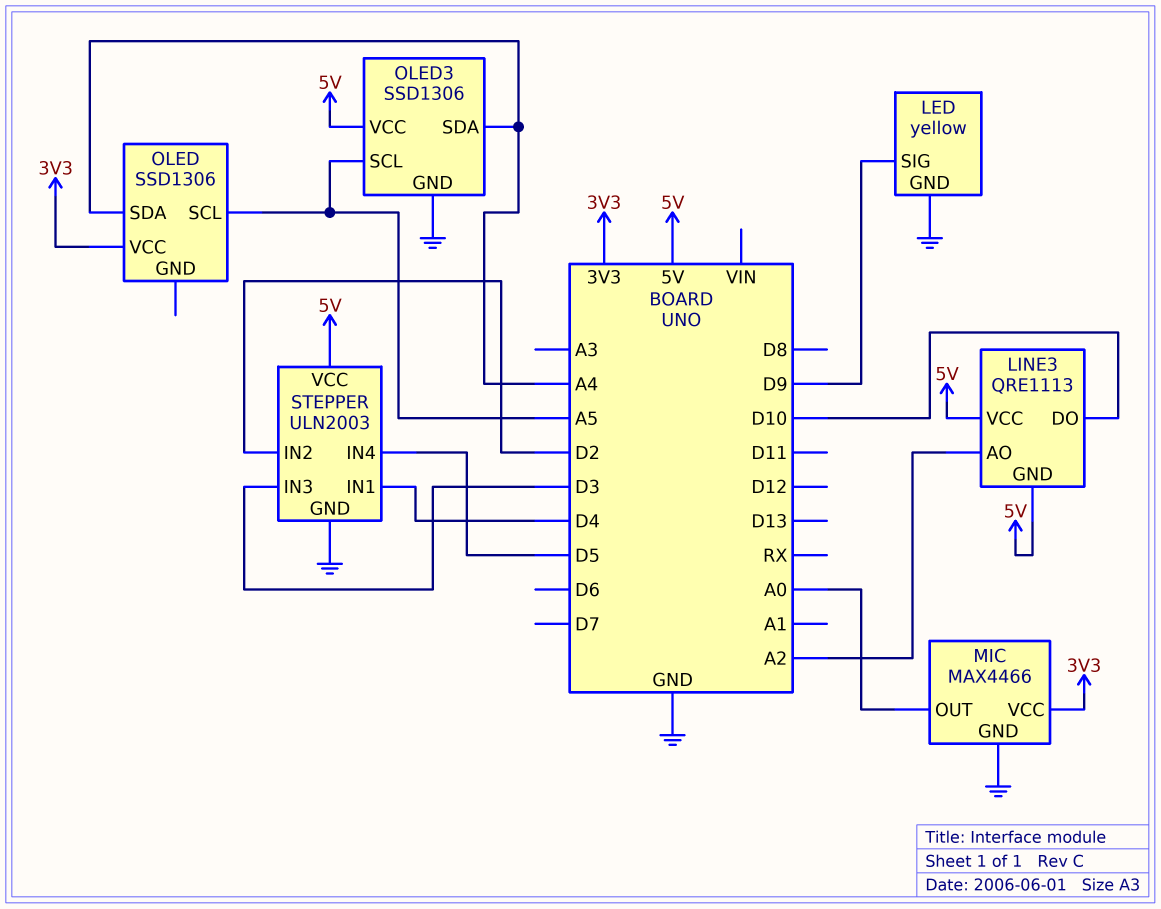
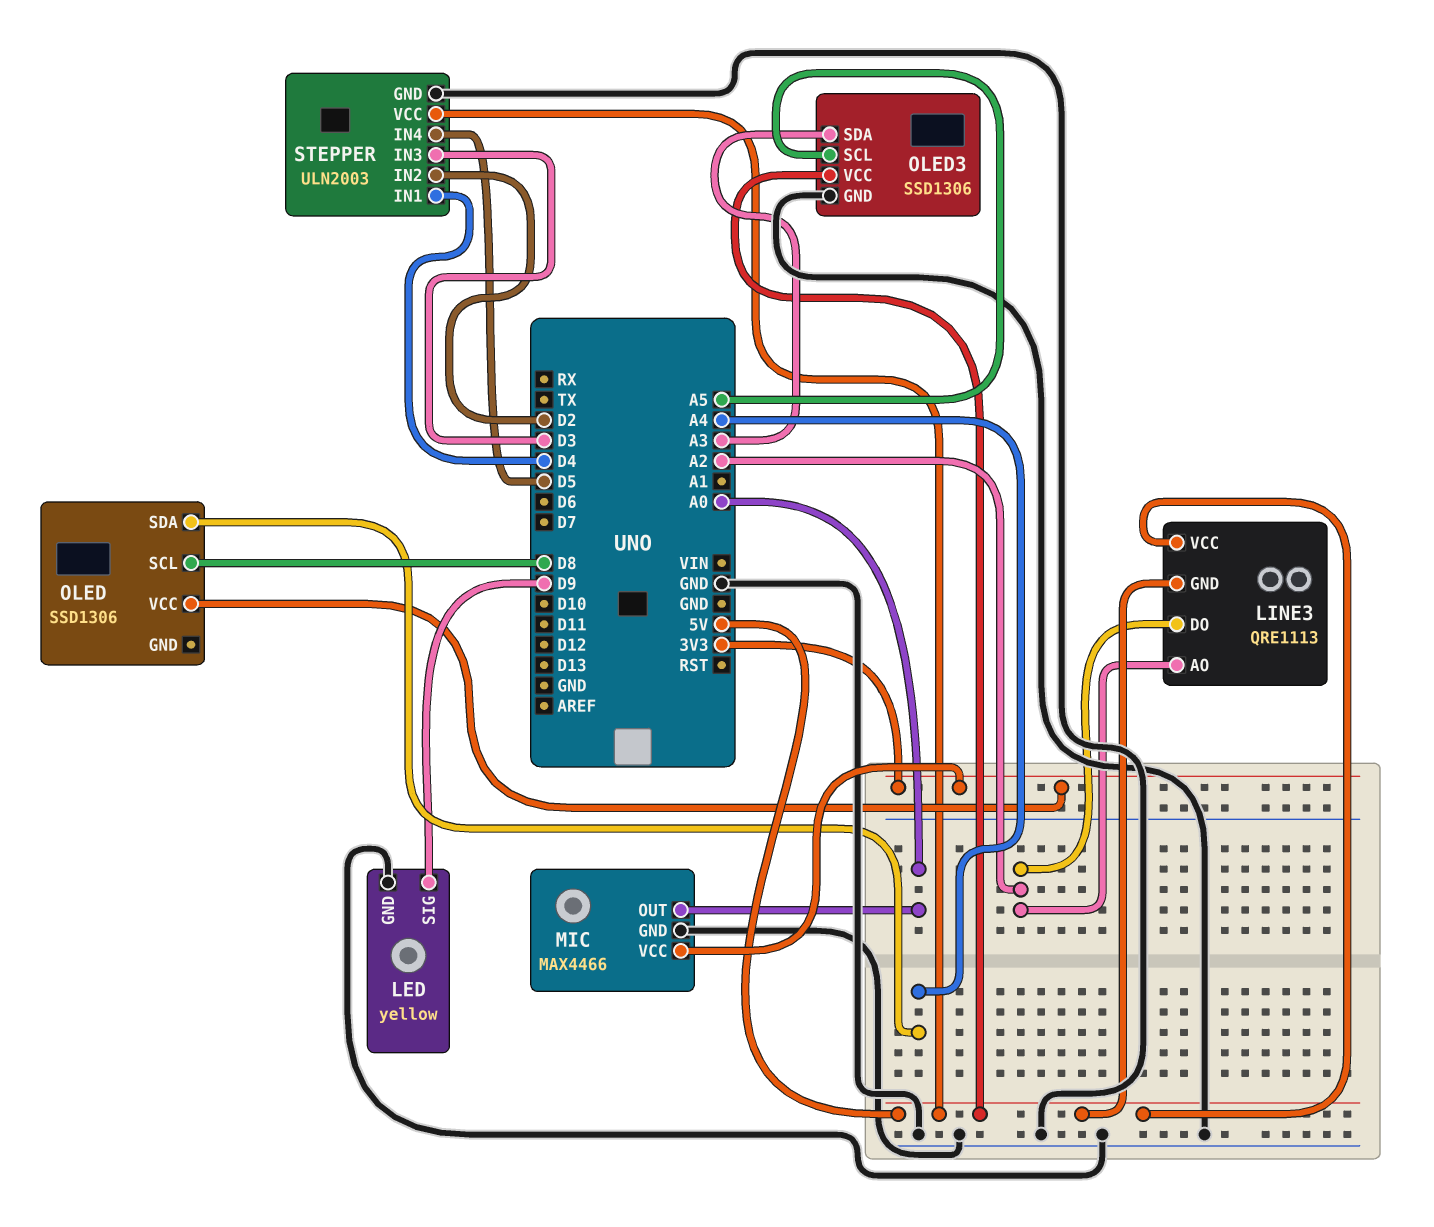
LINE3 pin DO: D10 -> A2
OLED pin SCL: A5 -> D8
OLED3 pin SDA: A4 -> A3

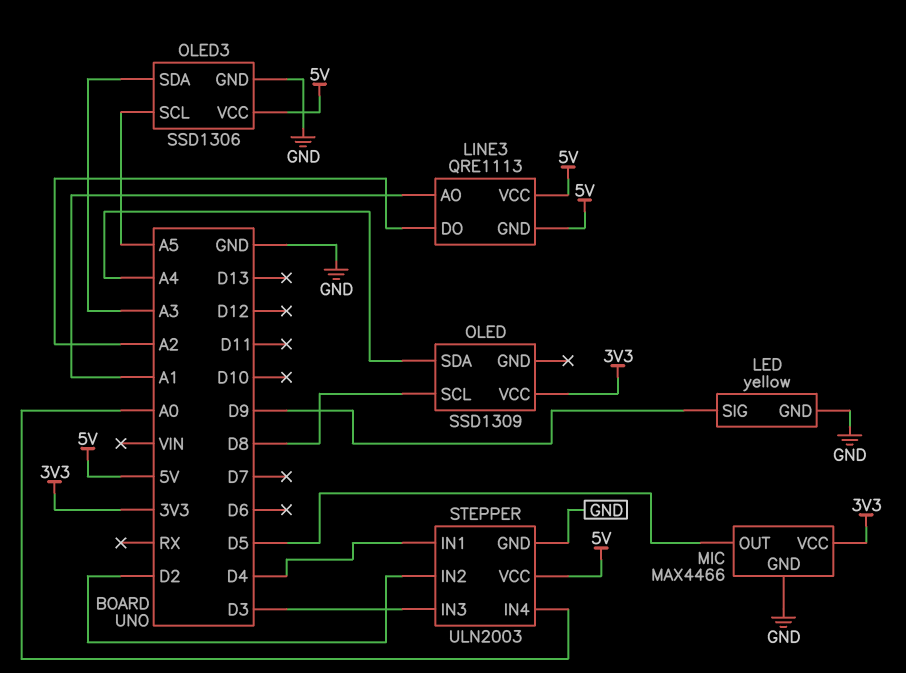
LINE3 pin AO: A2 -> A1
MIC pin OUT: A0 -> D5
OLED: SSD1306 -> SSD1309
STEPPER pin IN4: D5 -> A0

